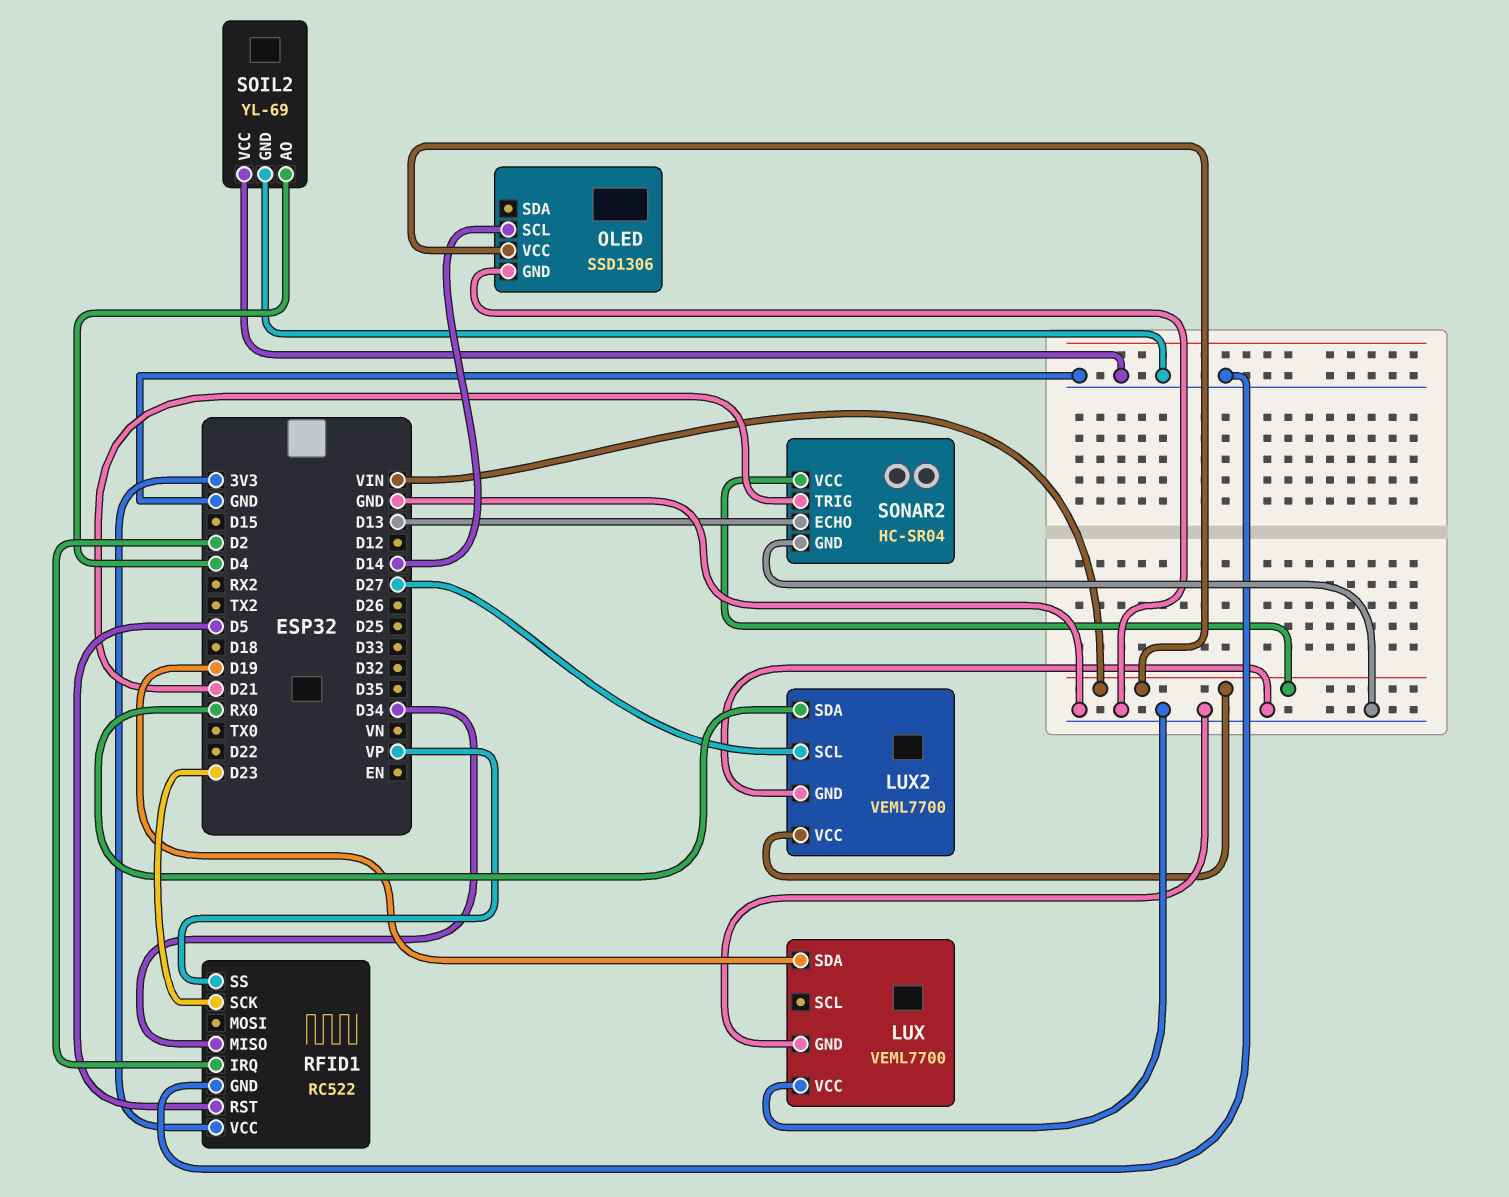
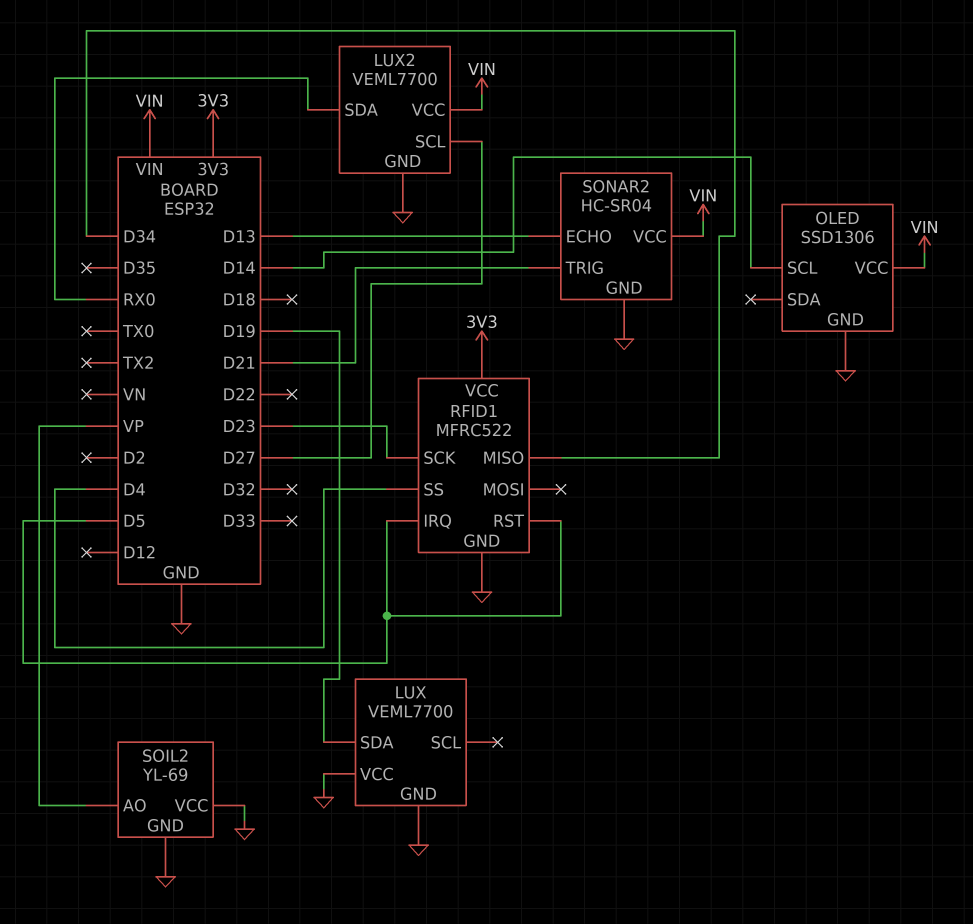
RFID1: RC522 -> MFRC522
RFID1 pin IRQ: D2 -> D5
RFID1 pin SS: VP -> D4
SOIL2 pin AO: D4 -> VP

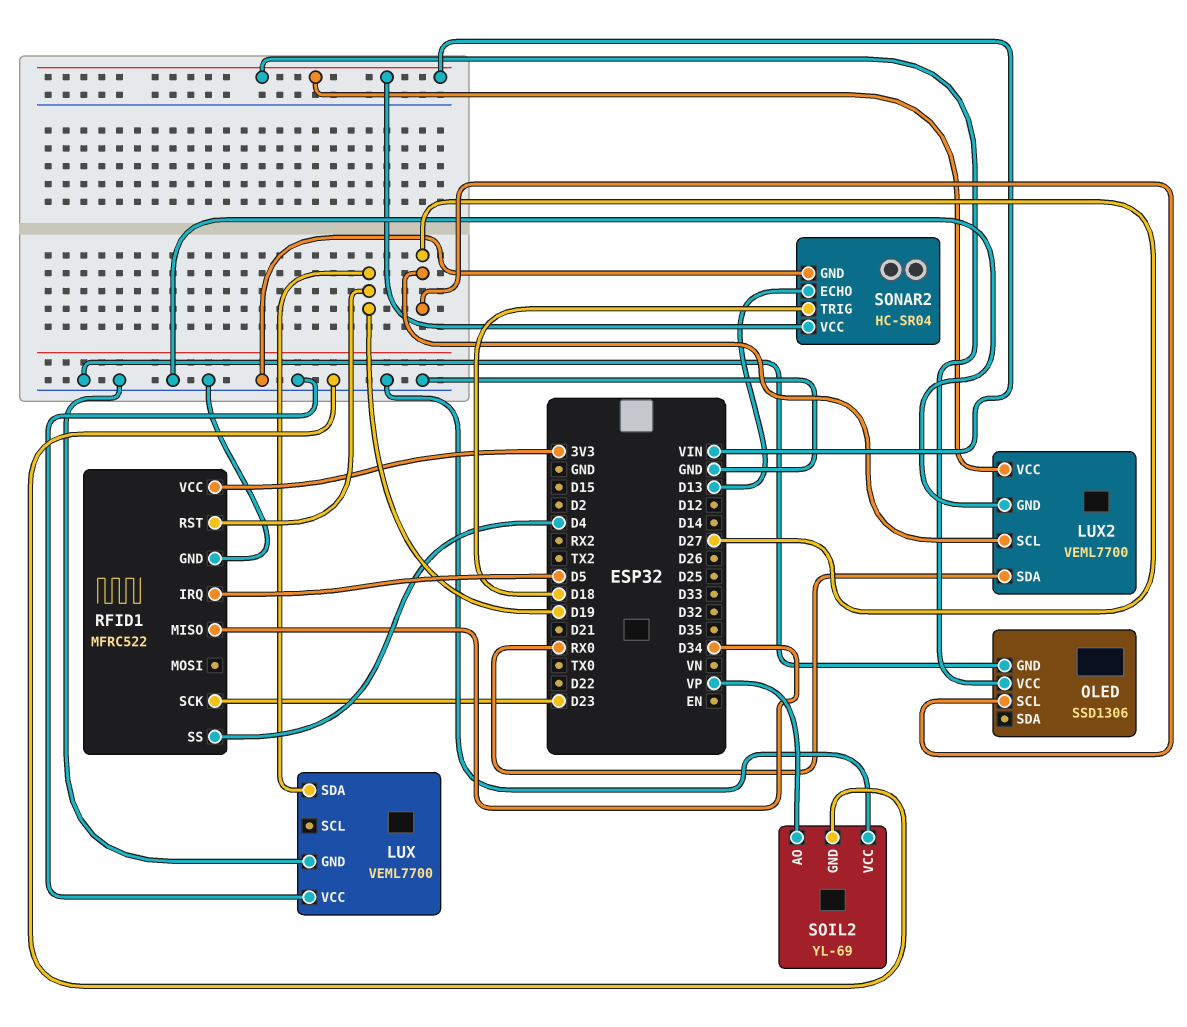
OLED pin SCL: D14 -> D27
RFID1 pin RST: D5 -> D19
SONAR2 pin TRIG: D21 -> D18

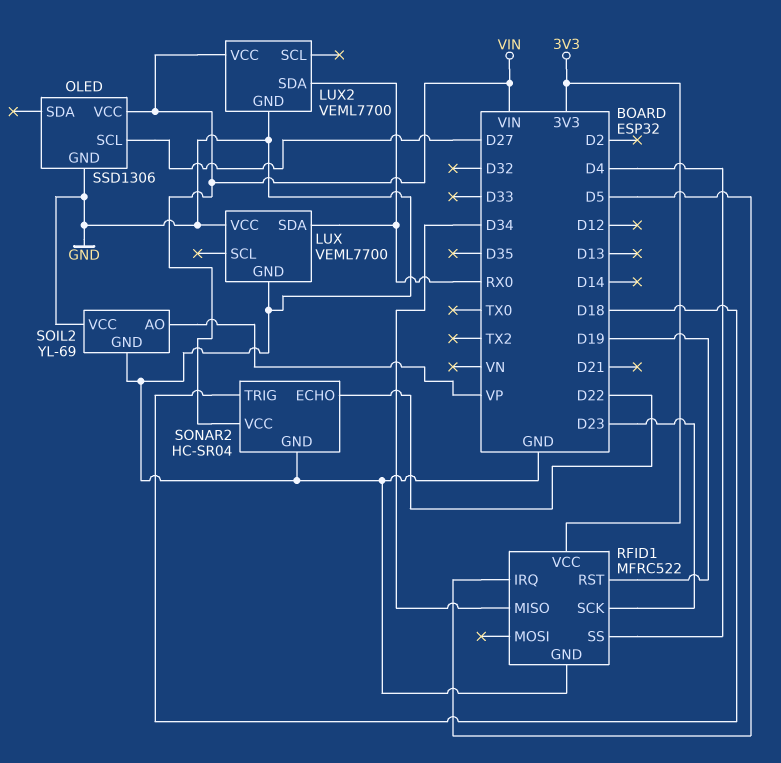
LUX pin SDA: D19 -> RX0
LUX2 pin SCL: D27 -> none
SONAR2 pin ECHO: D13 -> D22

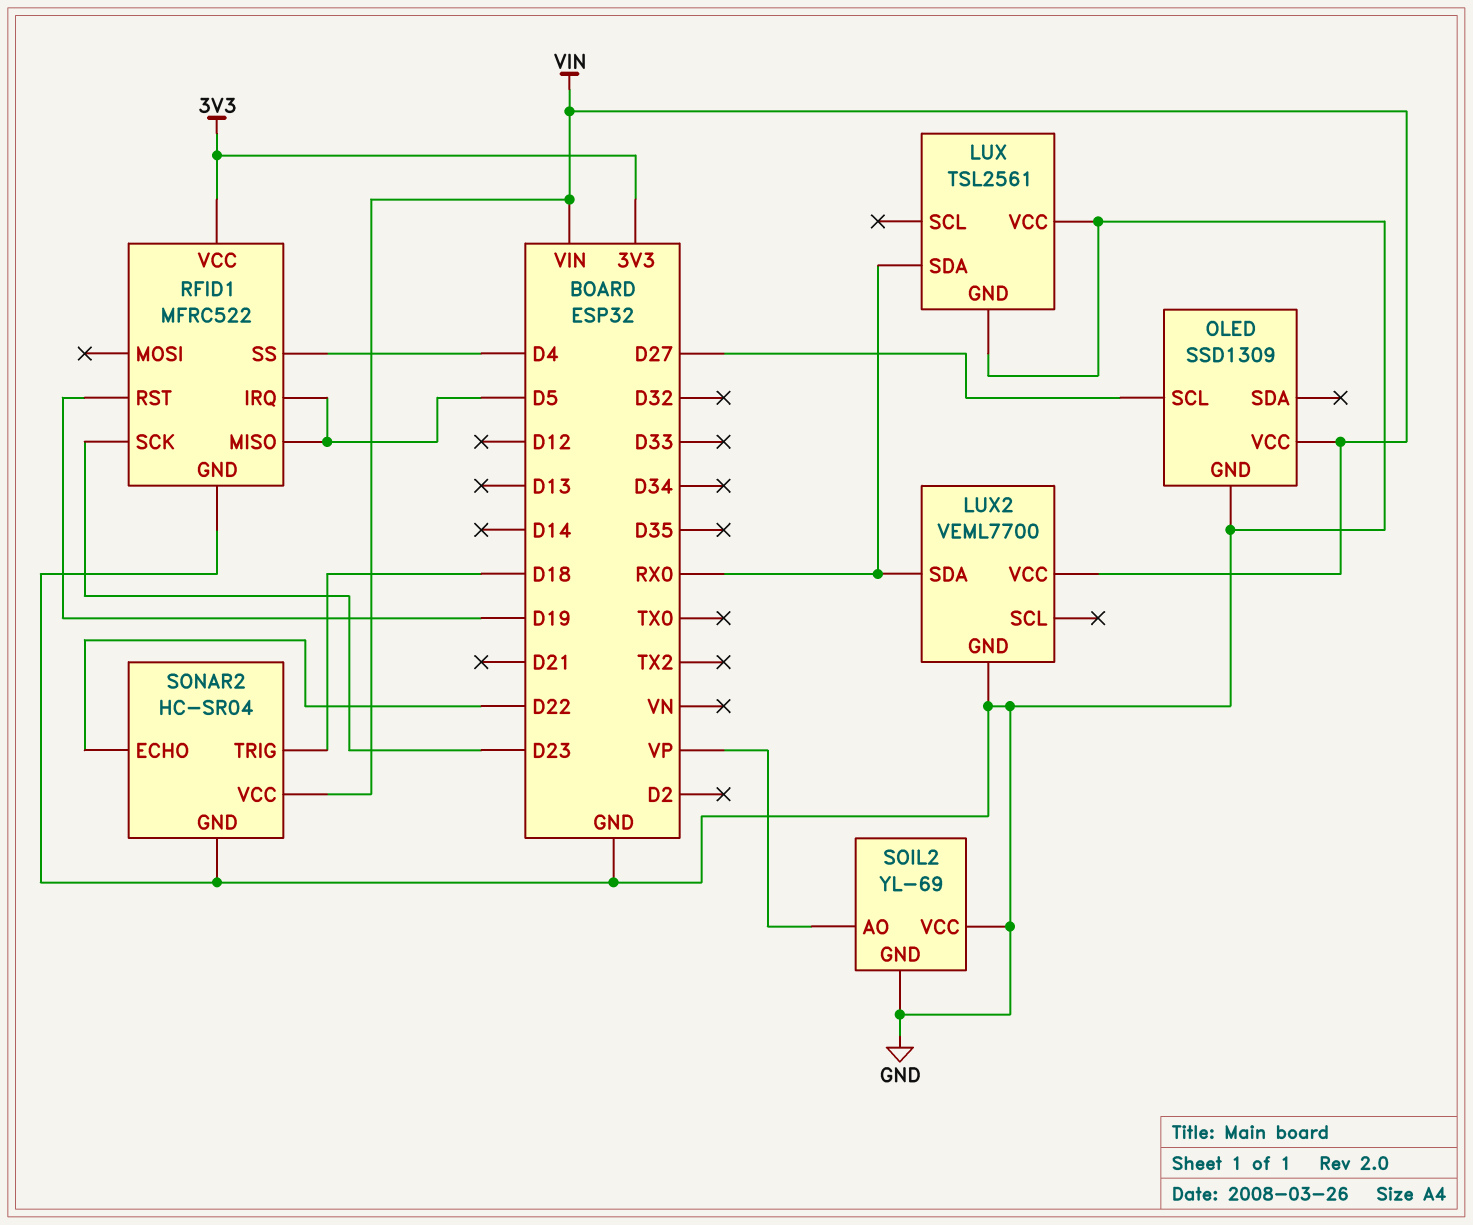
LUX: VEML7700 -> TSL2561
OLED: SSD1306 -> SSD1309
RFID1 pin MISO: D34 -> D5

